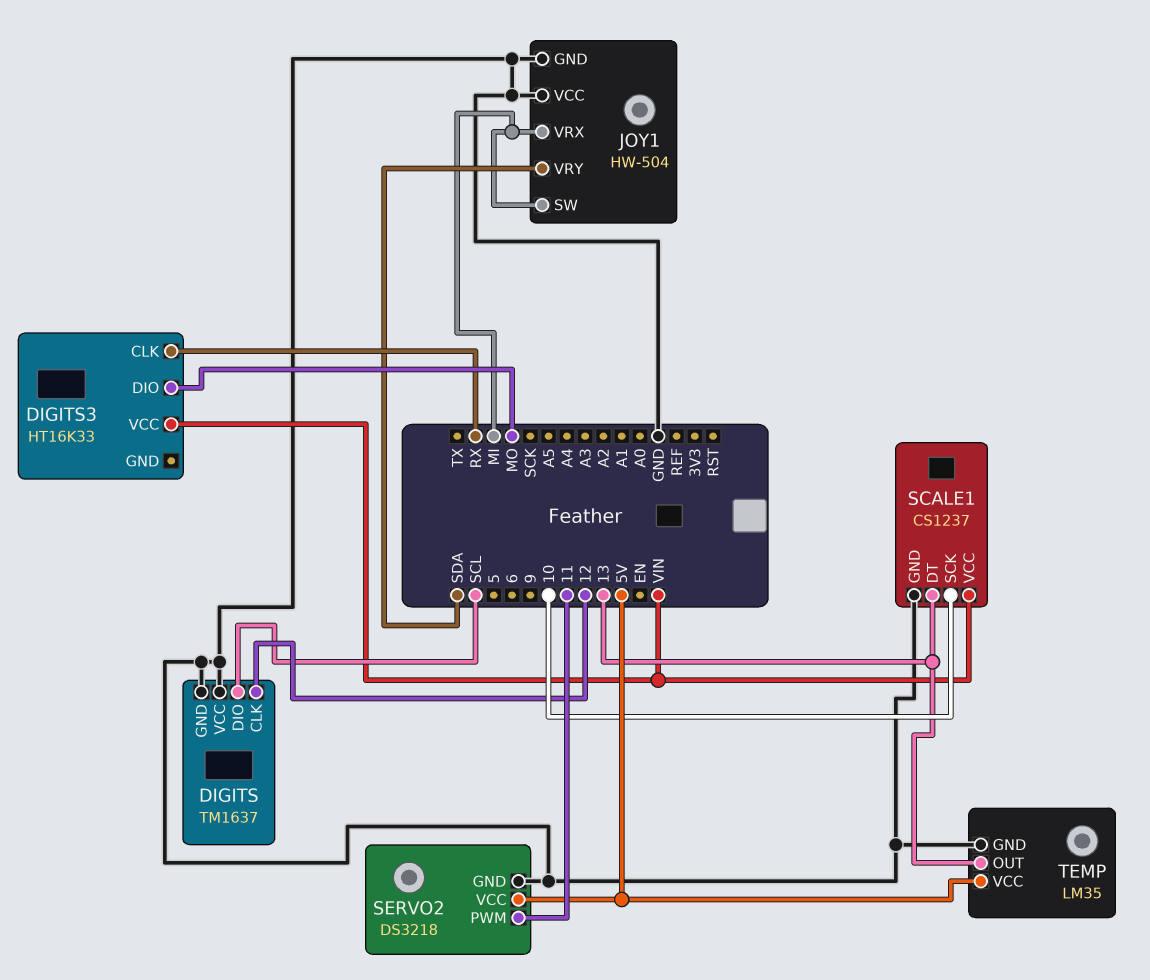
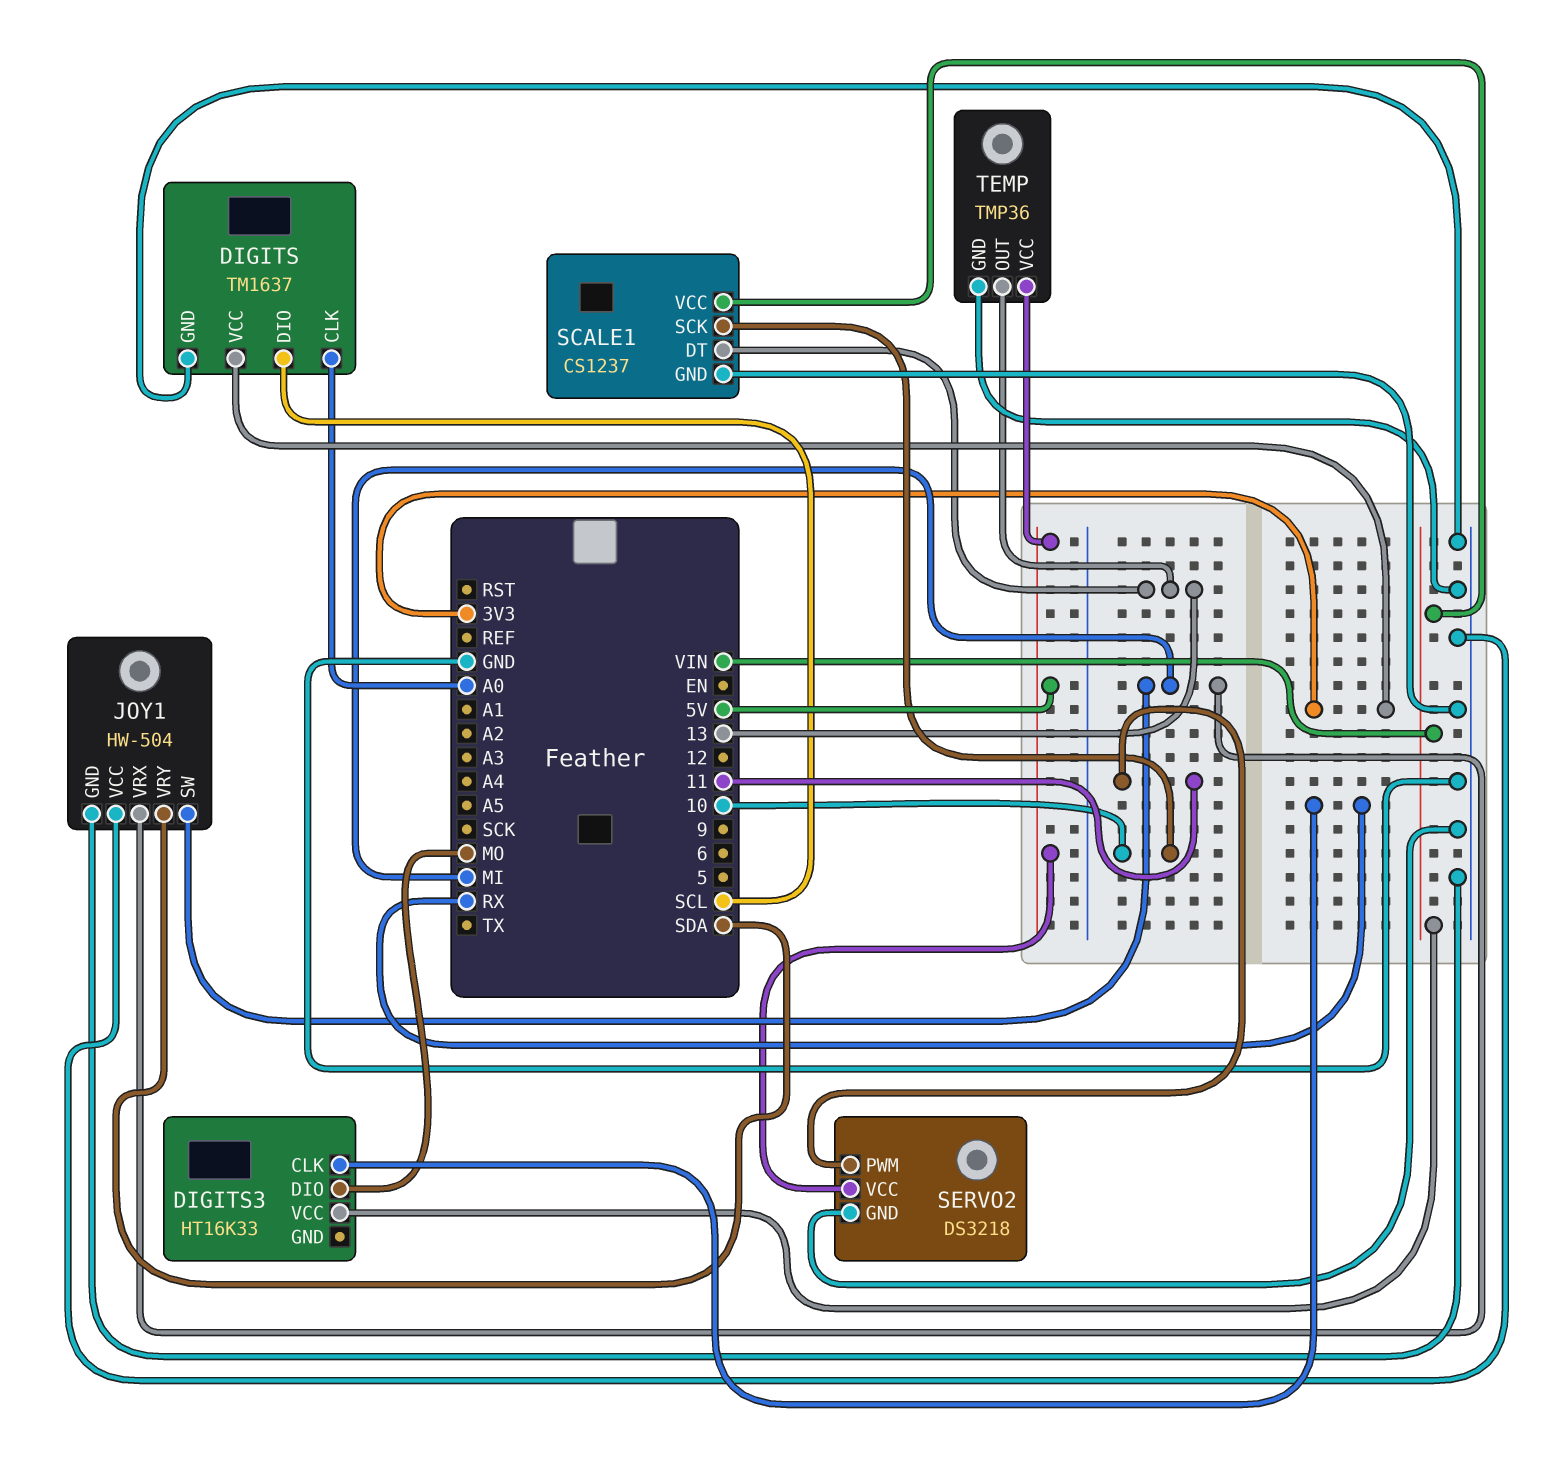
DIGITS pin CLK: 12 -> A0
DIGITS pin VCC: GND -> 3V3
TEMP: LM35 -> TMP36

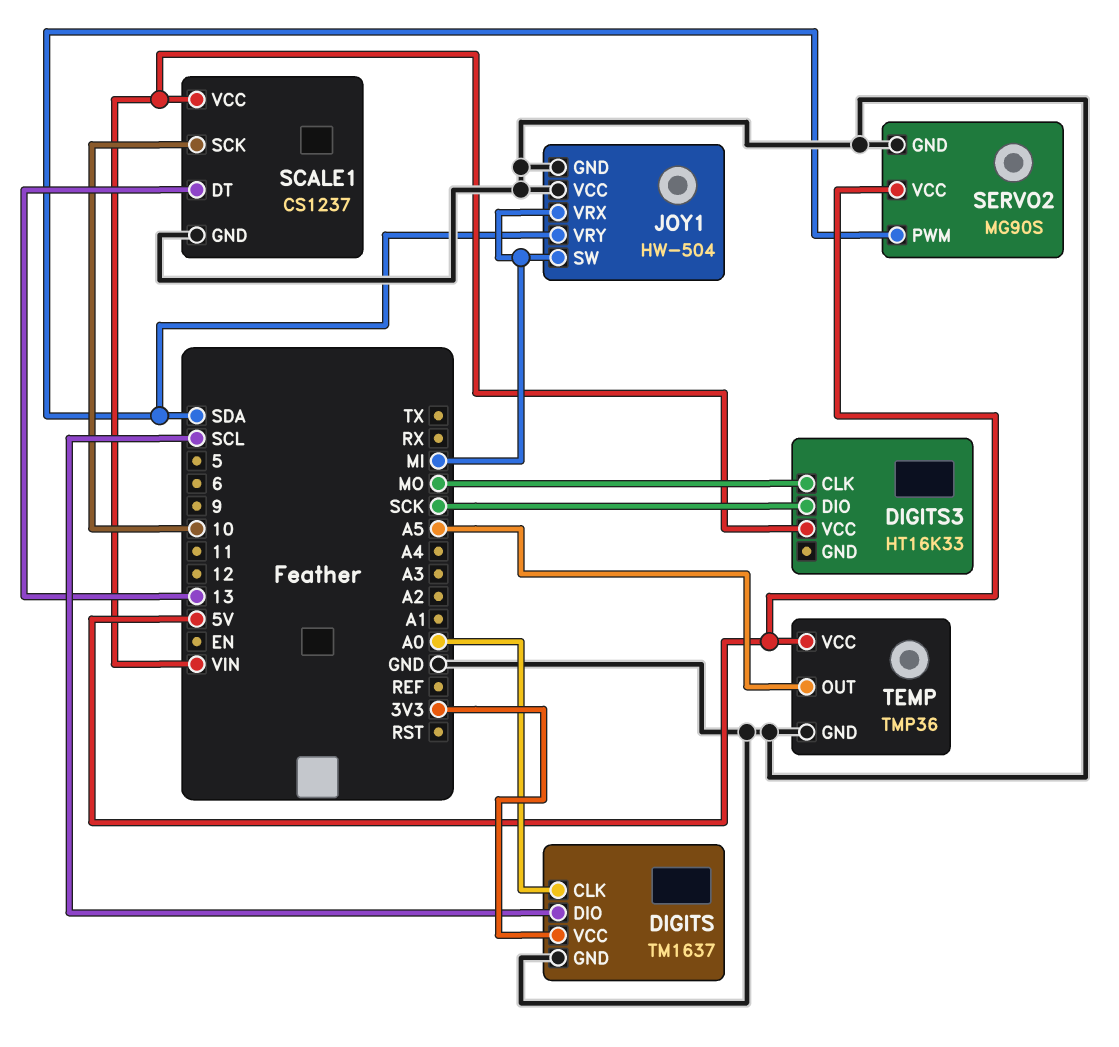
DIGITS3 pin CLK: RX -> MO
DIGITS3 pin DIO: MO -> SCK
SERVO2: DS3218 -> MG90S
SERVO2 pin PWM: 11 -> SDA
TEMP pin OUT: 13 -> A5

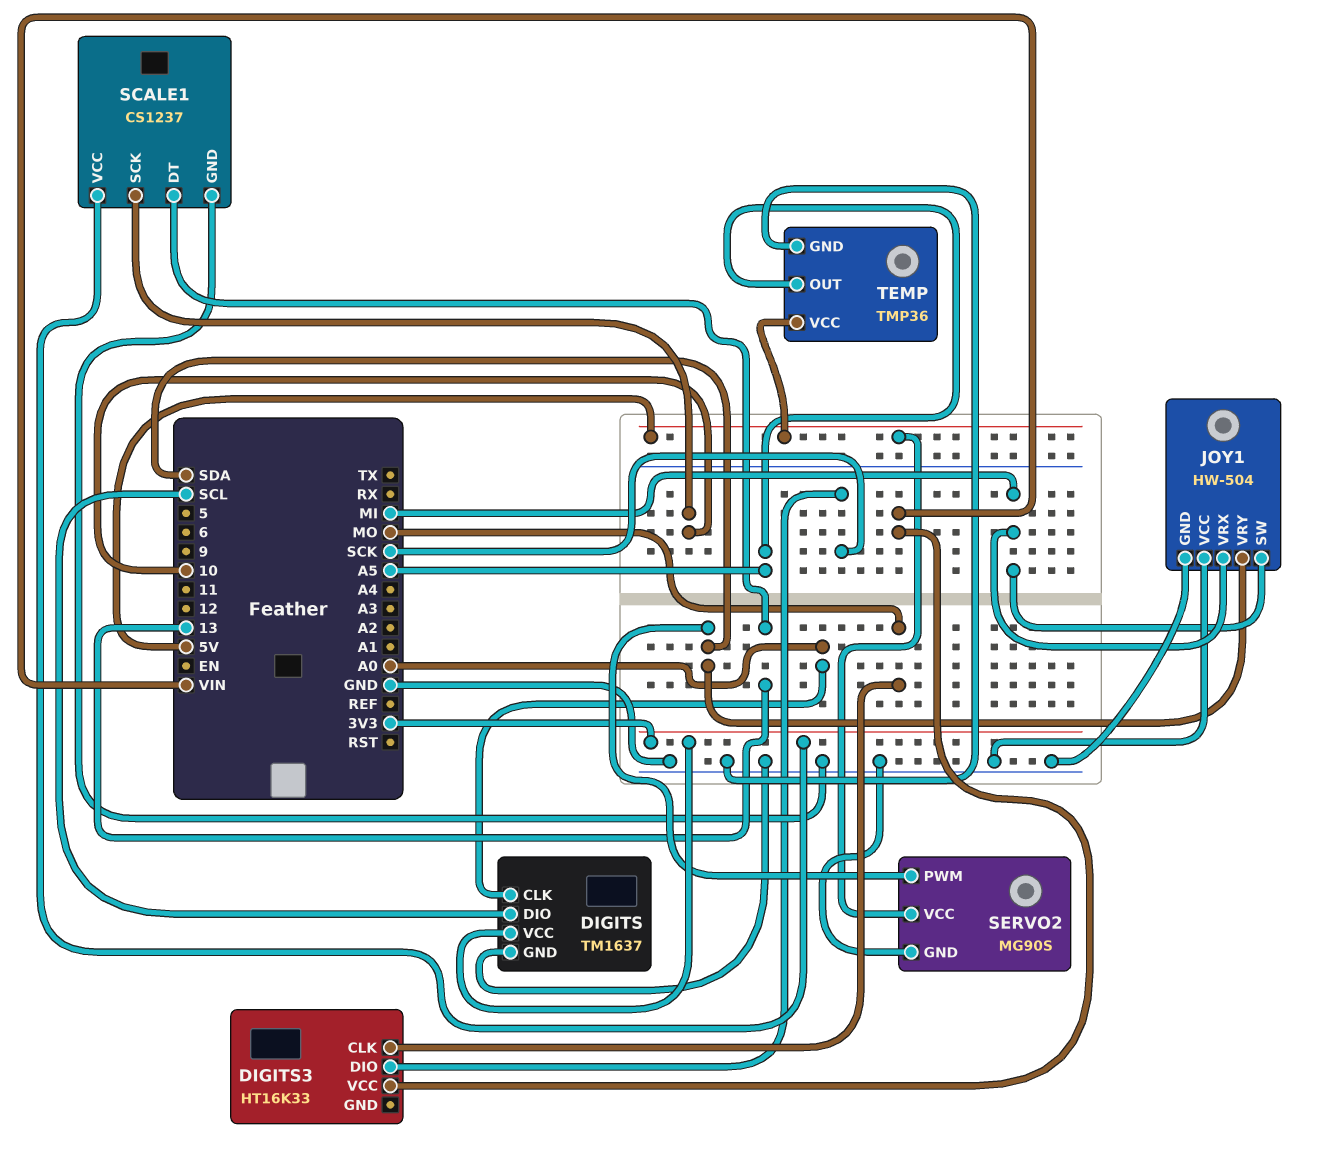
SCALE1 pin VCC: VIN -> 3V3

